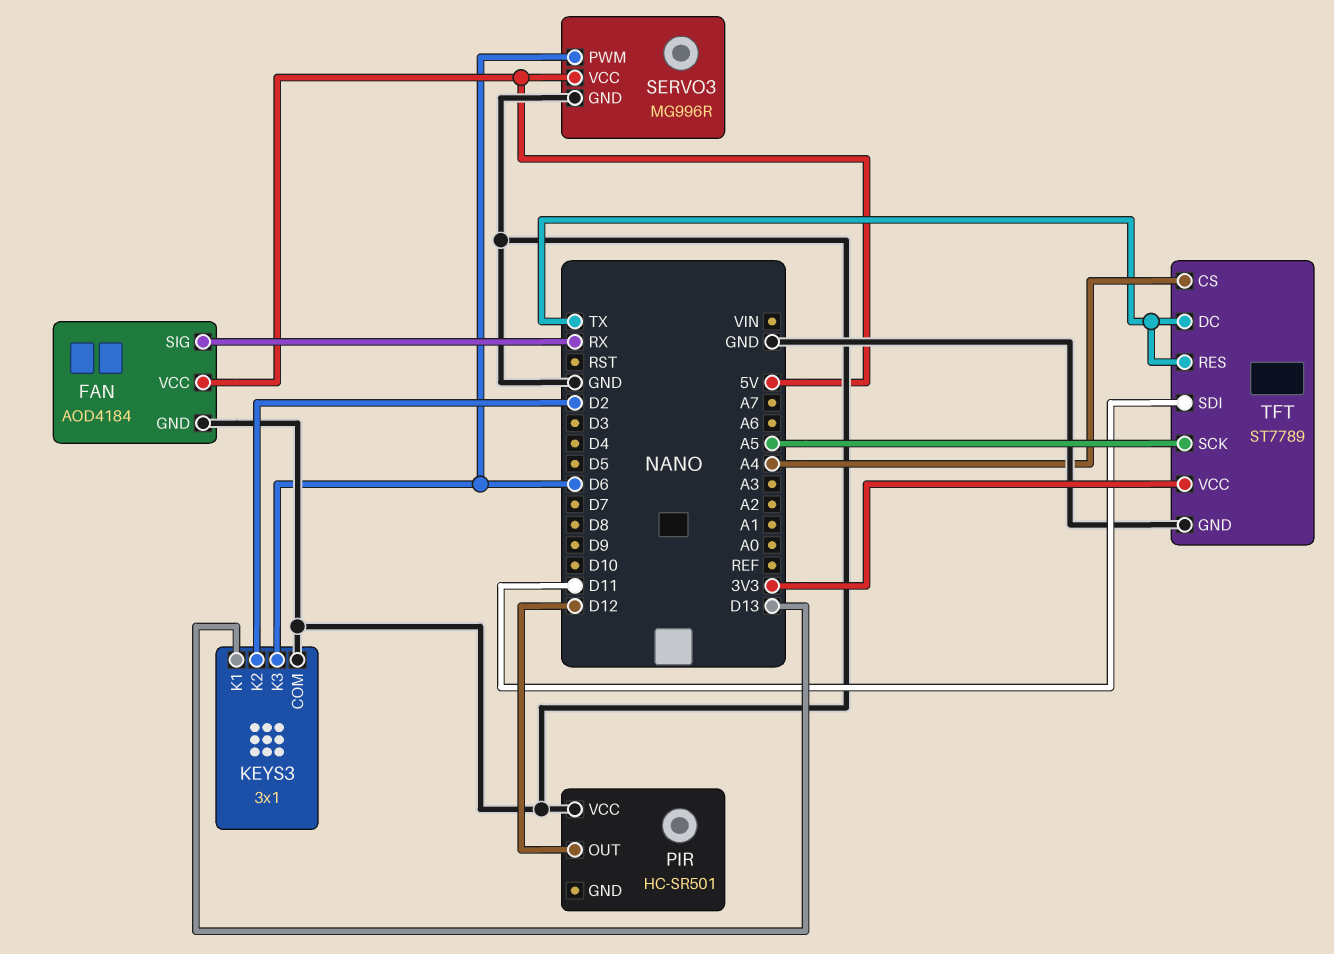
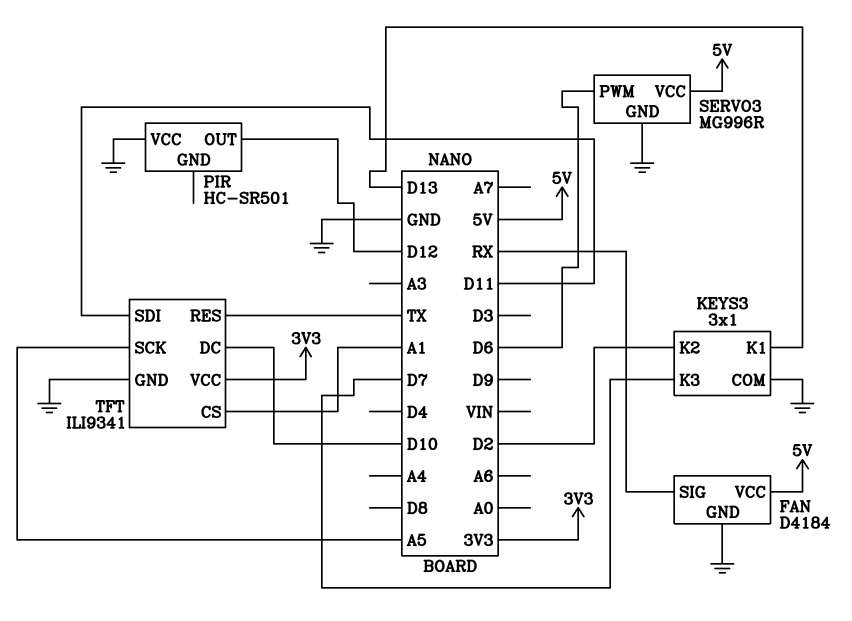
FAN: AOD4184 -> D4184
KEYS3 pin K3: D6 -> D7
TFT: ST7789 -> ILI9341
TFT pin CS: A4 -> A1
TFT pin DC: TX -> D10

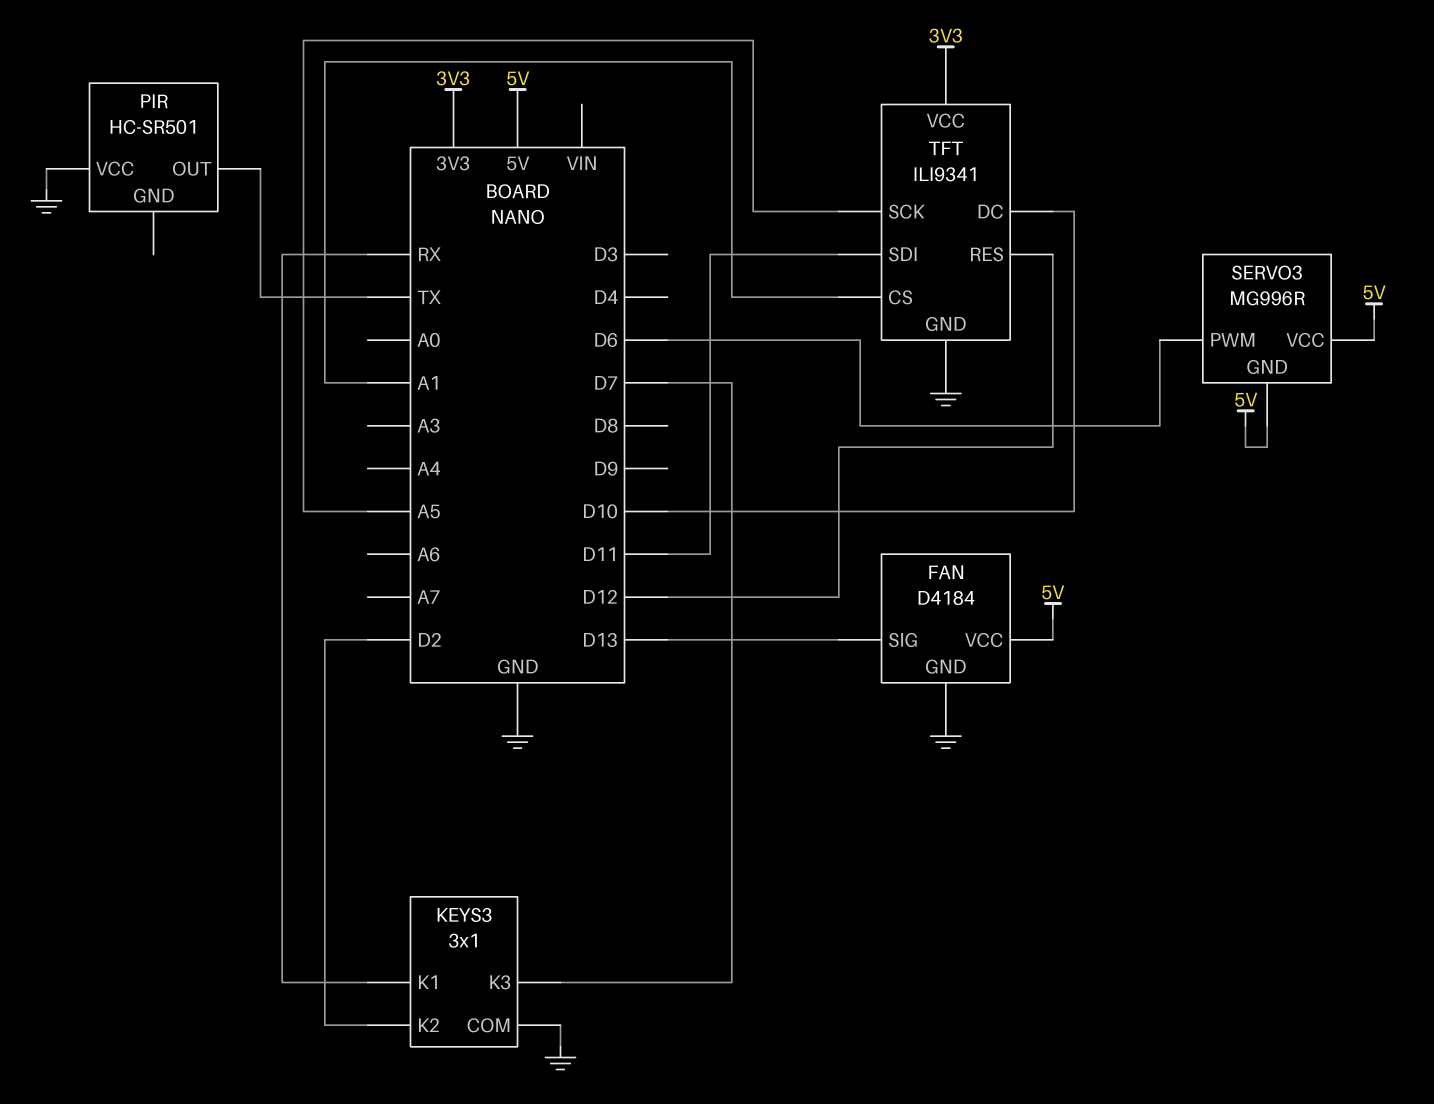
FAN pin SIG: RX -> D13
KEYS3 pin K1: D13 -> RX
PIR pin OUT: D12 -> TX
SERVO3 pin GND: GND -> 5V
TFT pin RES: TX -> D12

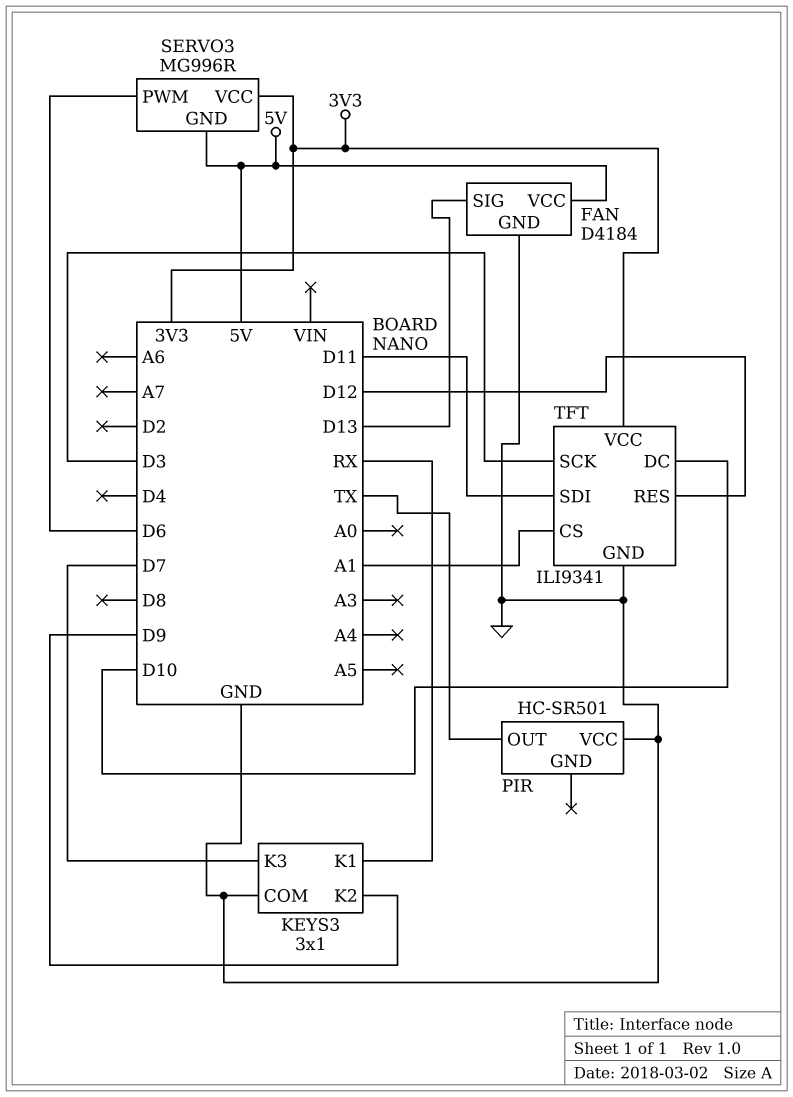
KEYS3 pin K2: D2 -> D9
SERVO3 pin VCC: 5V -> 3V3
TFT pin SCK: A5 -> D3

